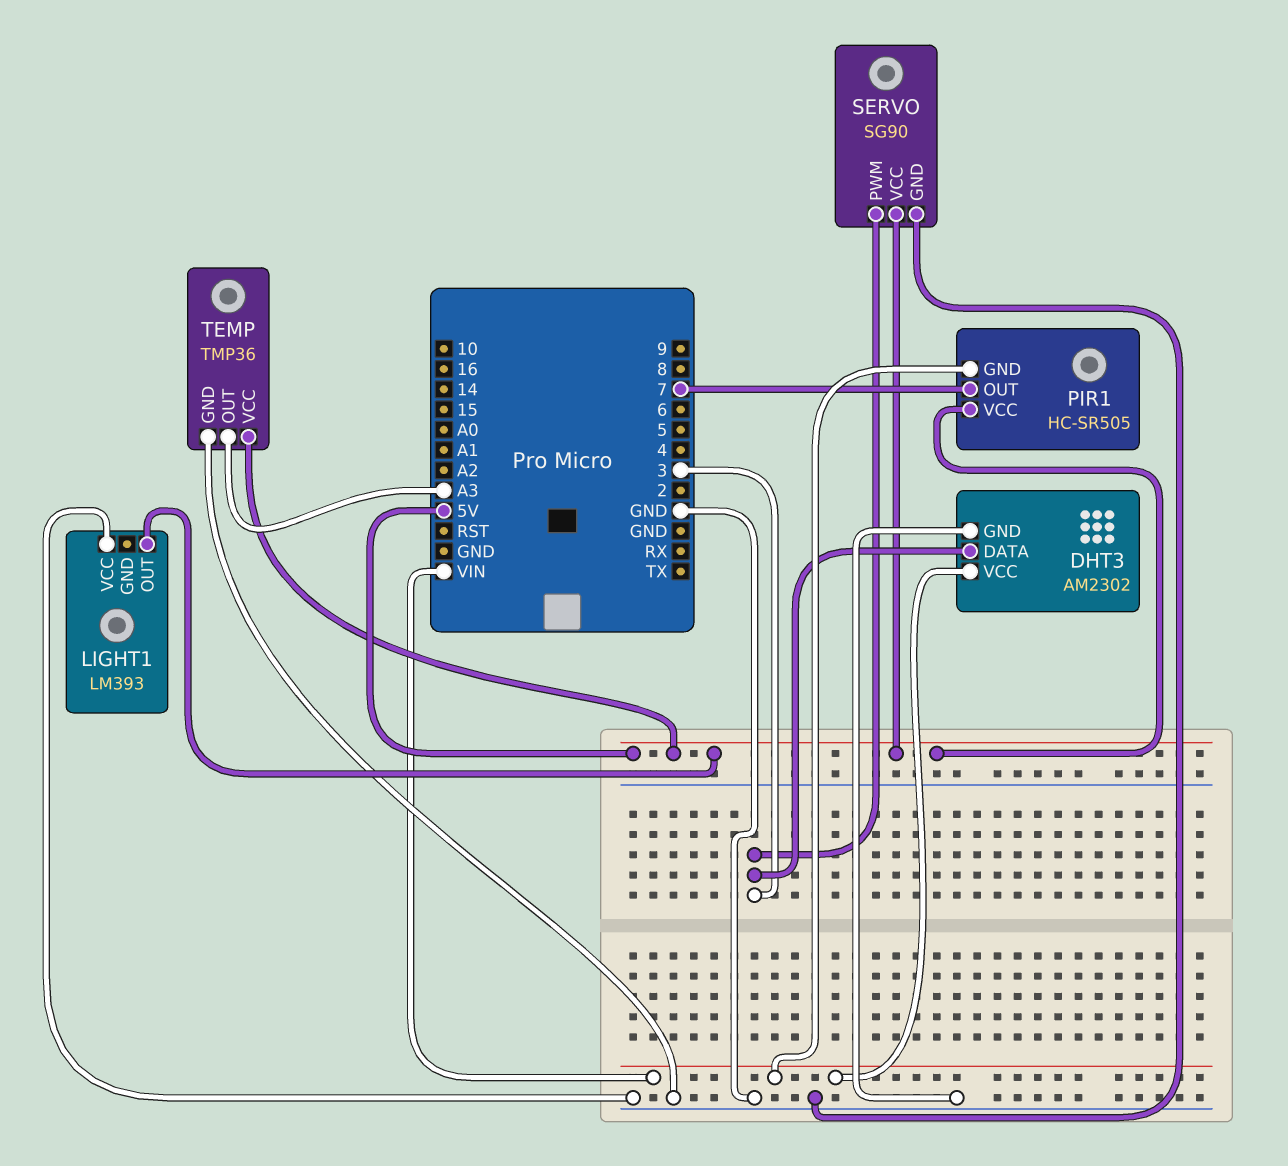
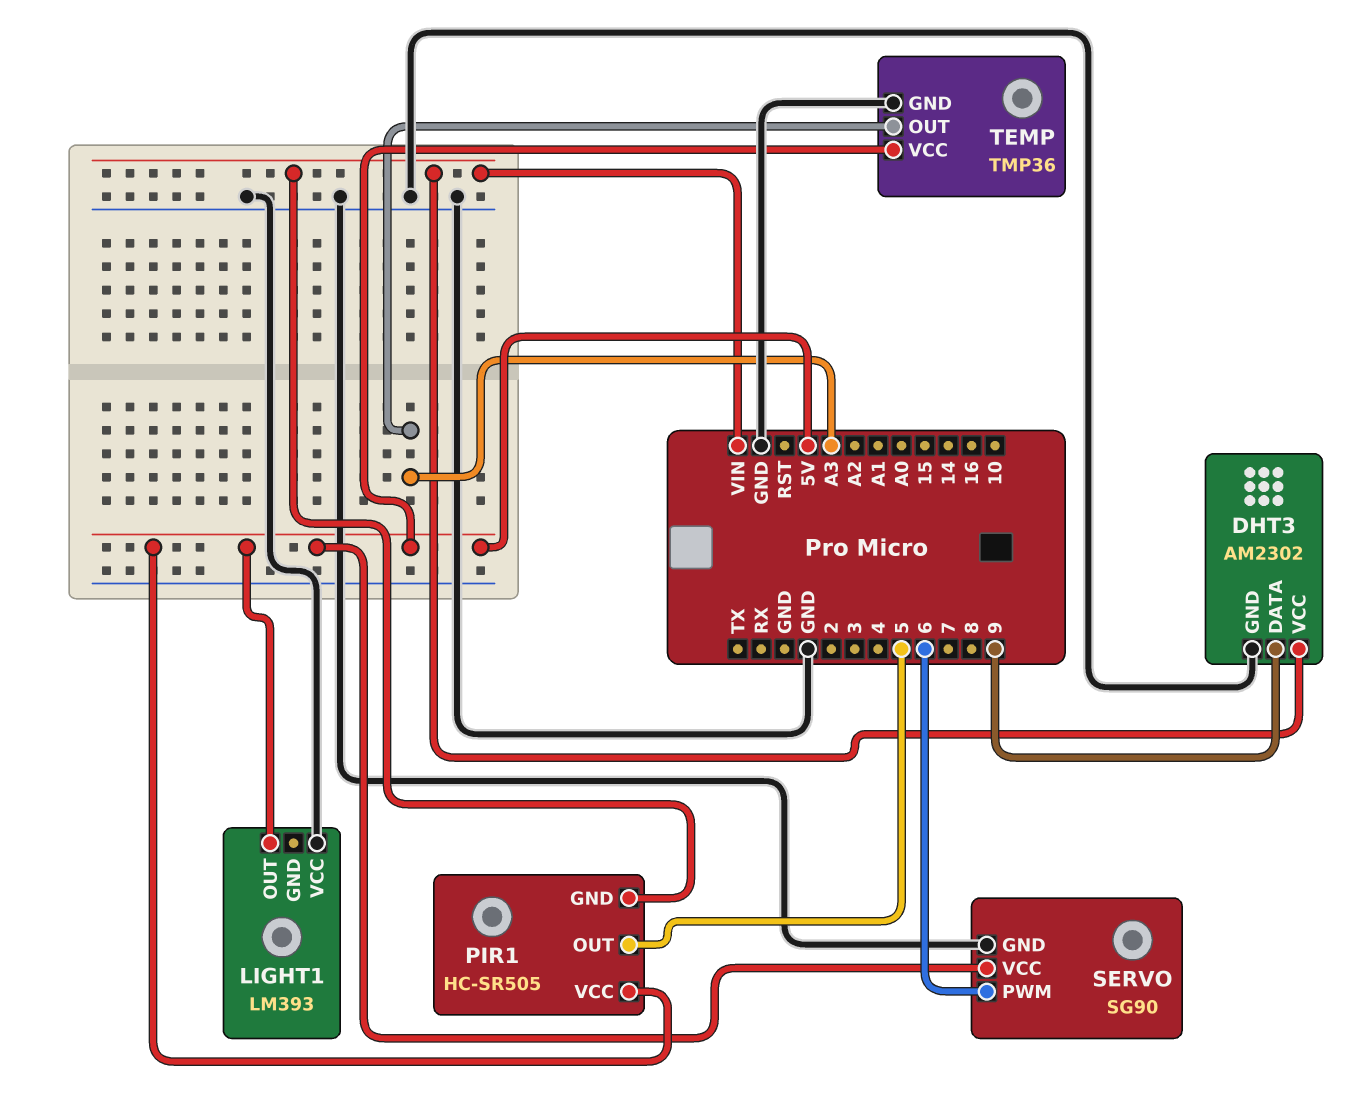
DHT3 pin DATA: 3 -> 9
PIR1 pin OUT: 7 -> 5
SERVO pin PWM: 3 -> 6

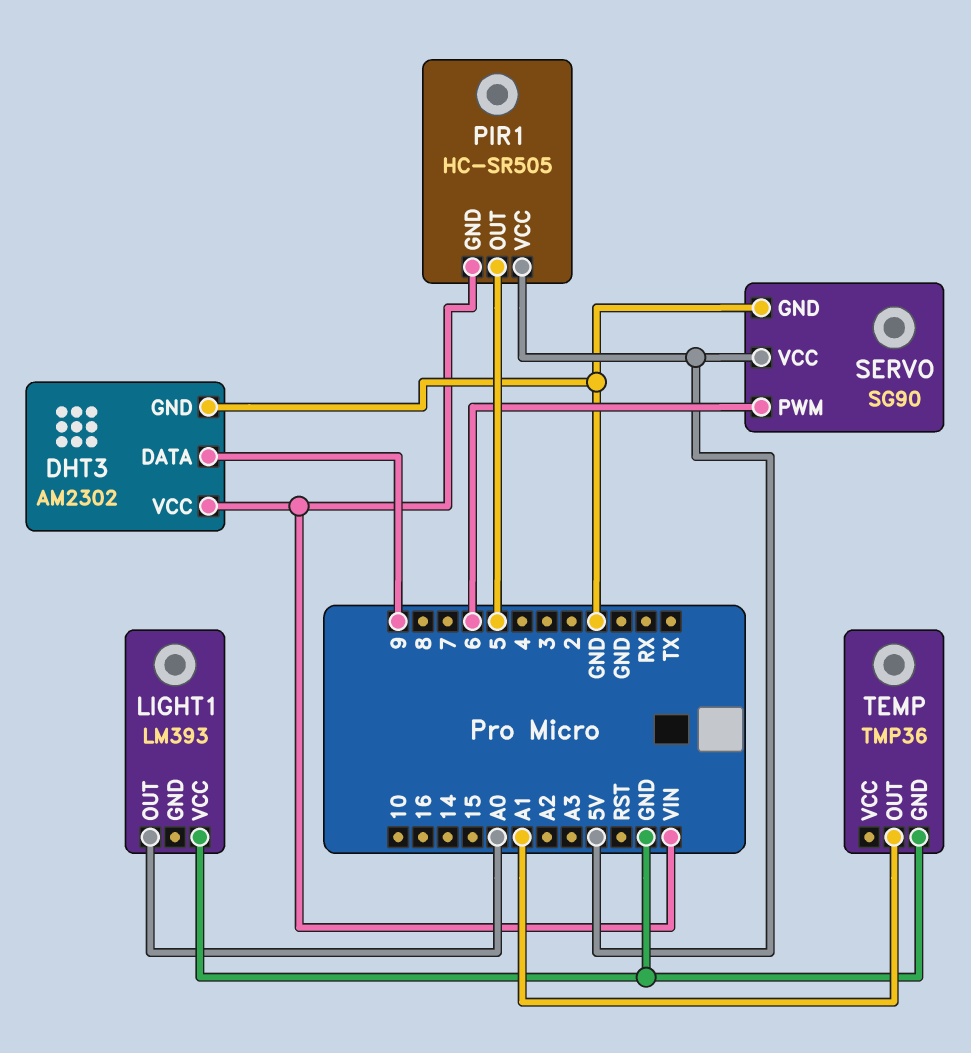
LIGHT1 pin OUT: 5V -> A0
TEMP pin OUT: A3 -> A1
TEMP pin VCC: 5V -> none

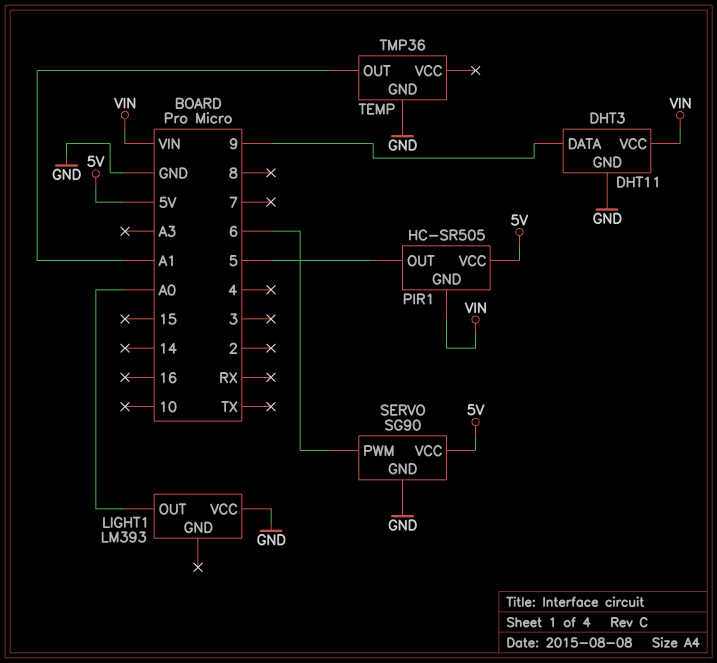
DHT3: AM2302 -> DHT11

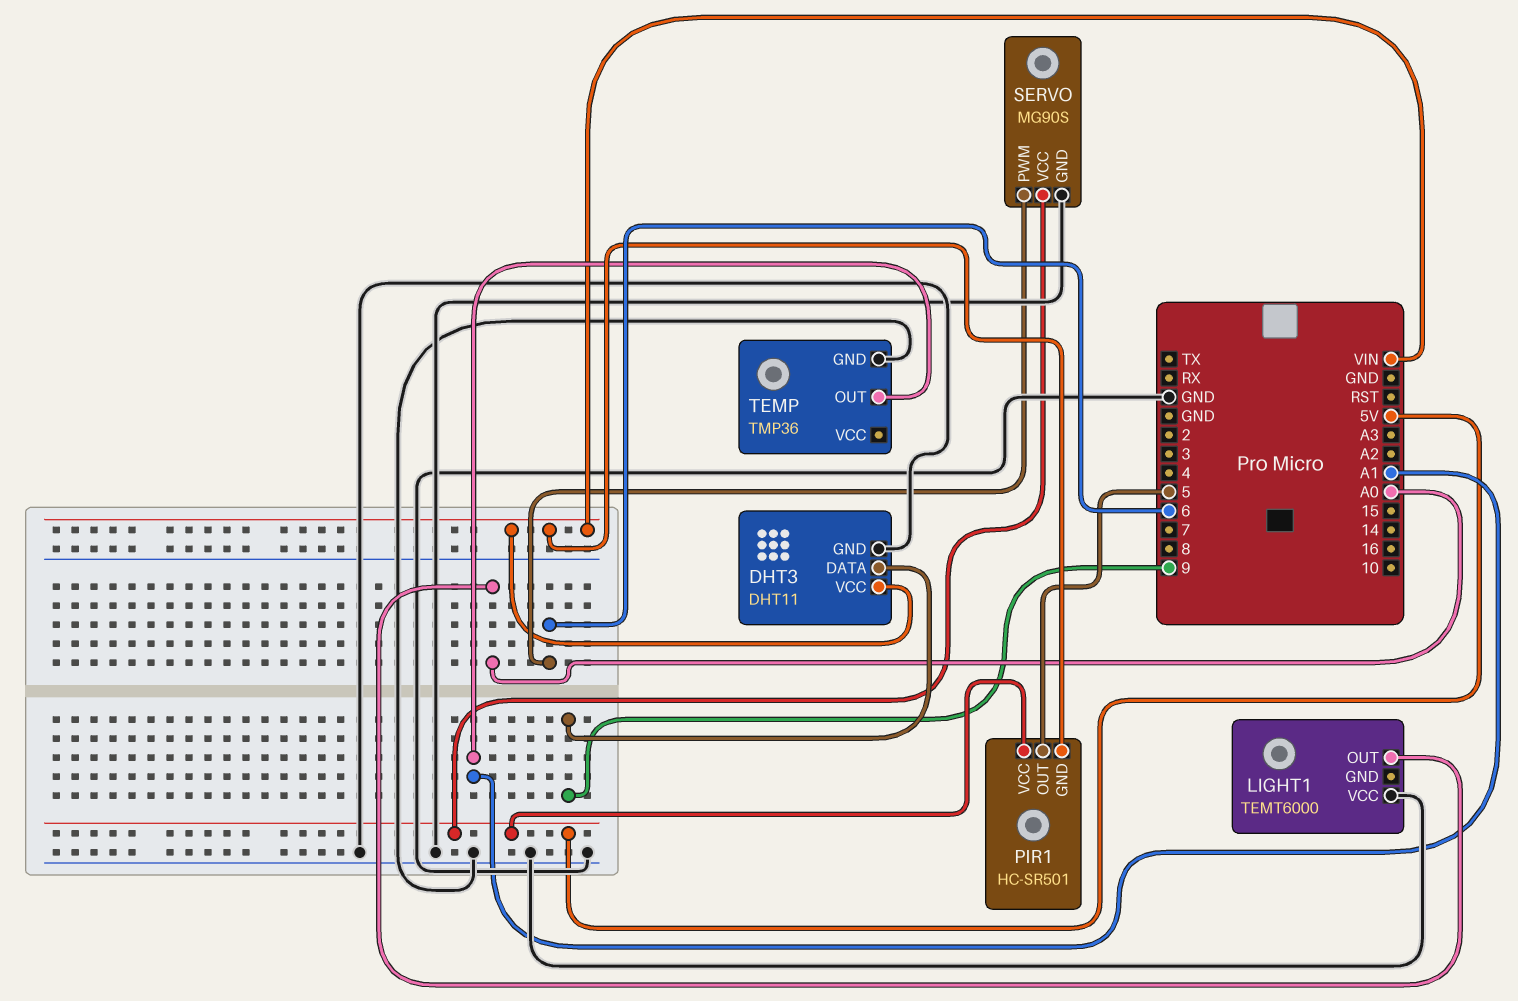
LIGHT1: LM393 -> TEMT6000
PIR1: HC-SR505 -> HC-SR501
SERVO: SG90 -> MG90S

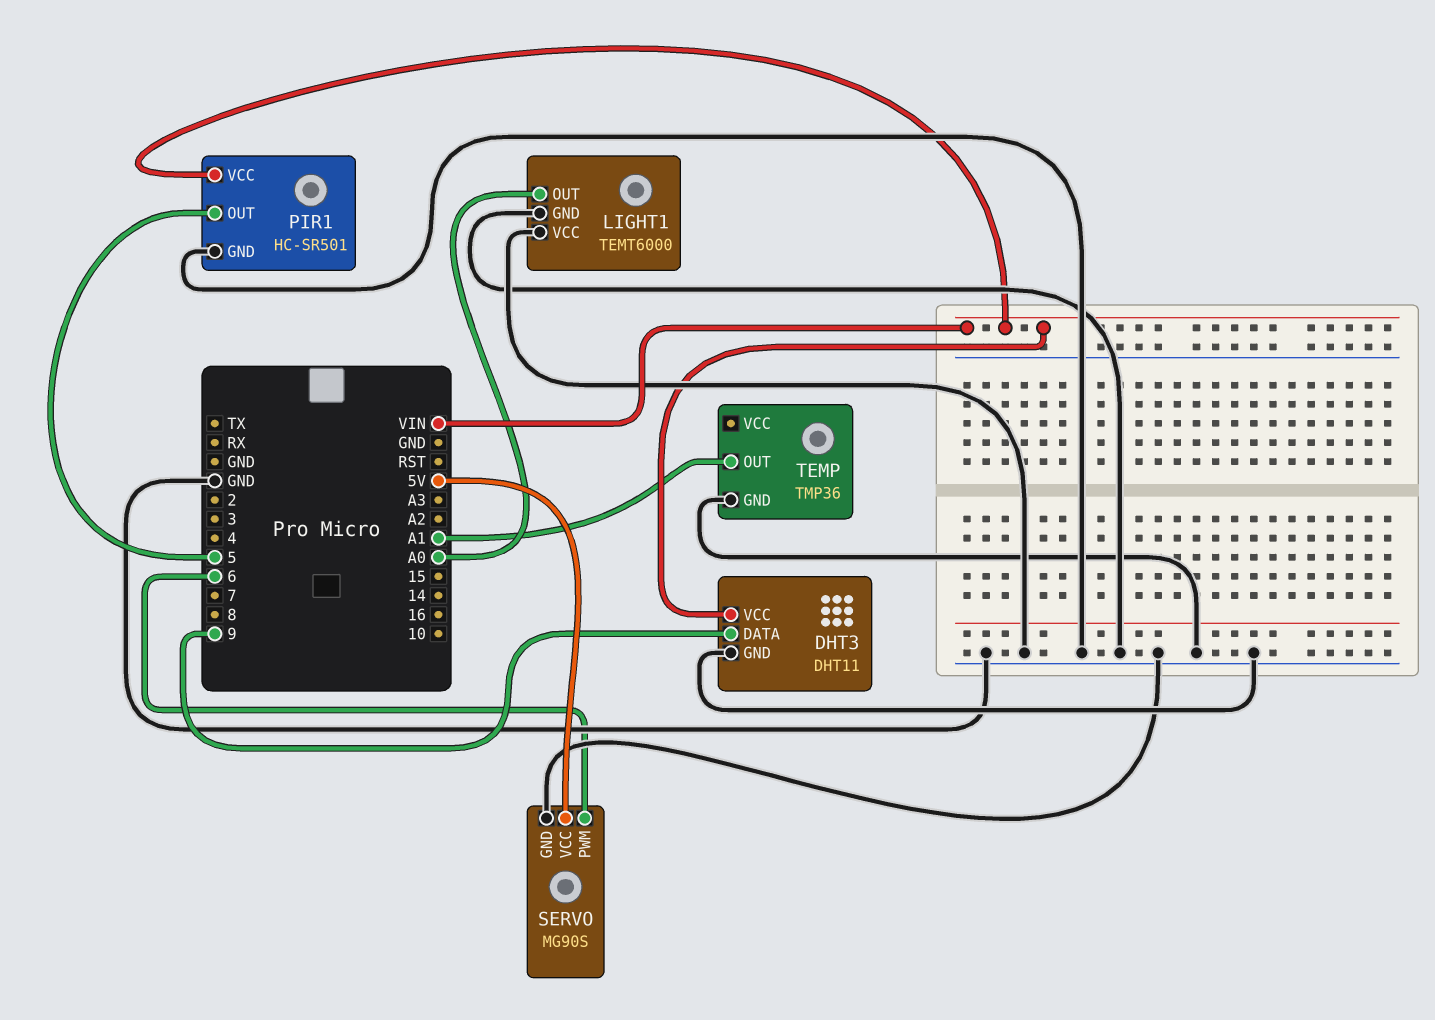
LIGHT1 pin GND: none -> GND
PIR1 pin GND: VIN -> GND
PIR1 pin VCC: 5V -> VIN

